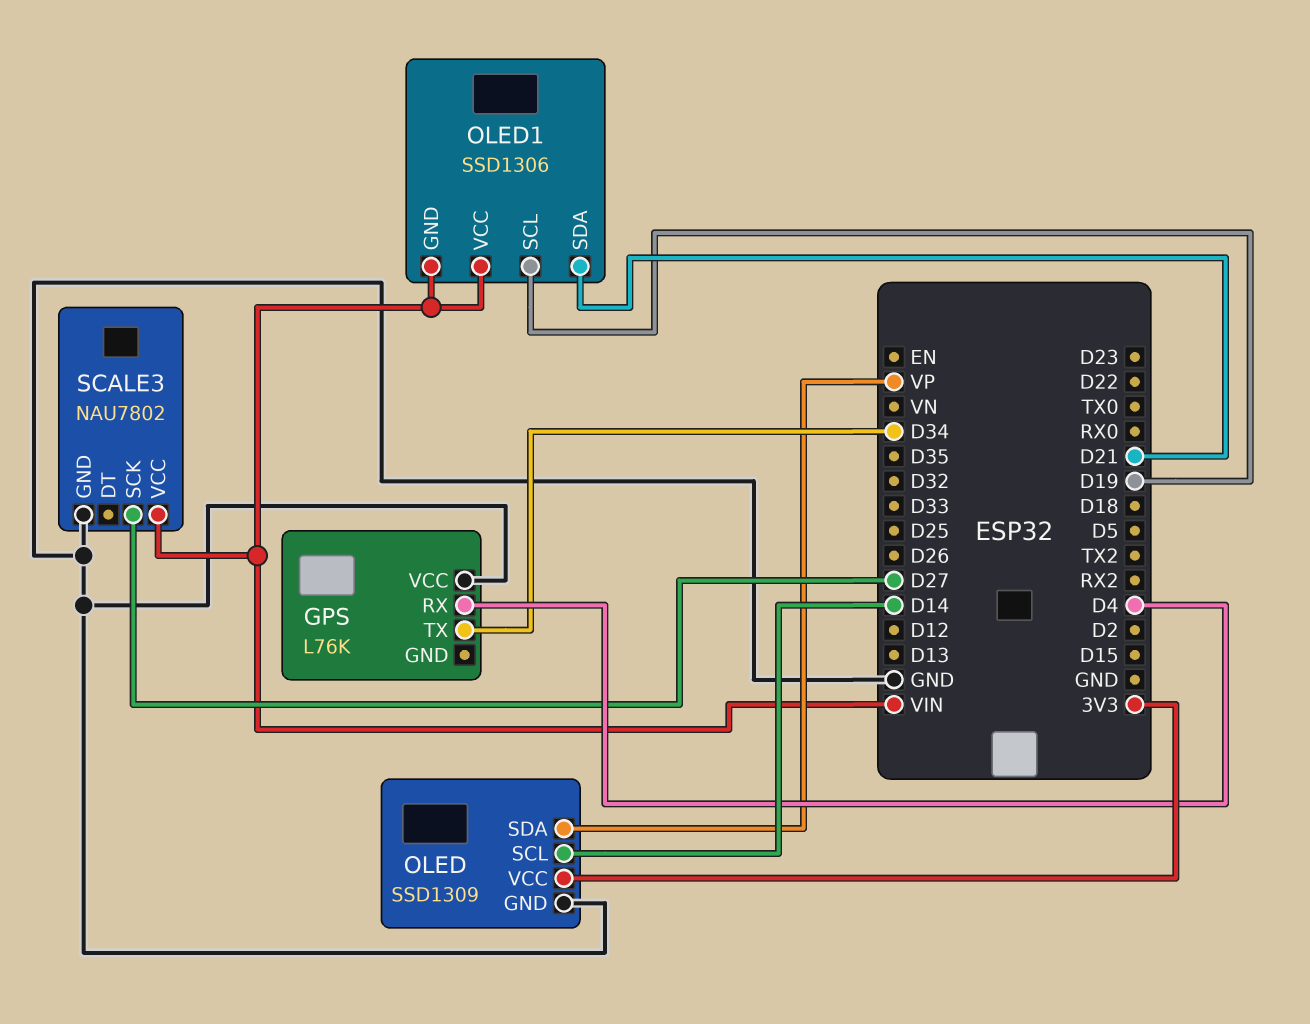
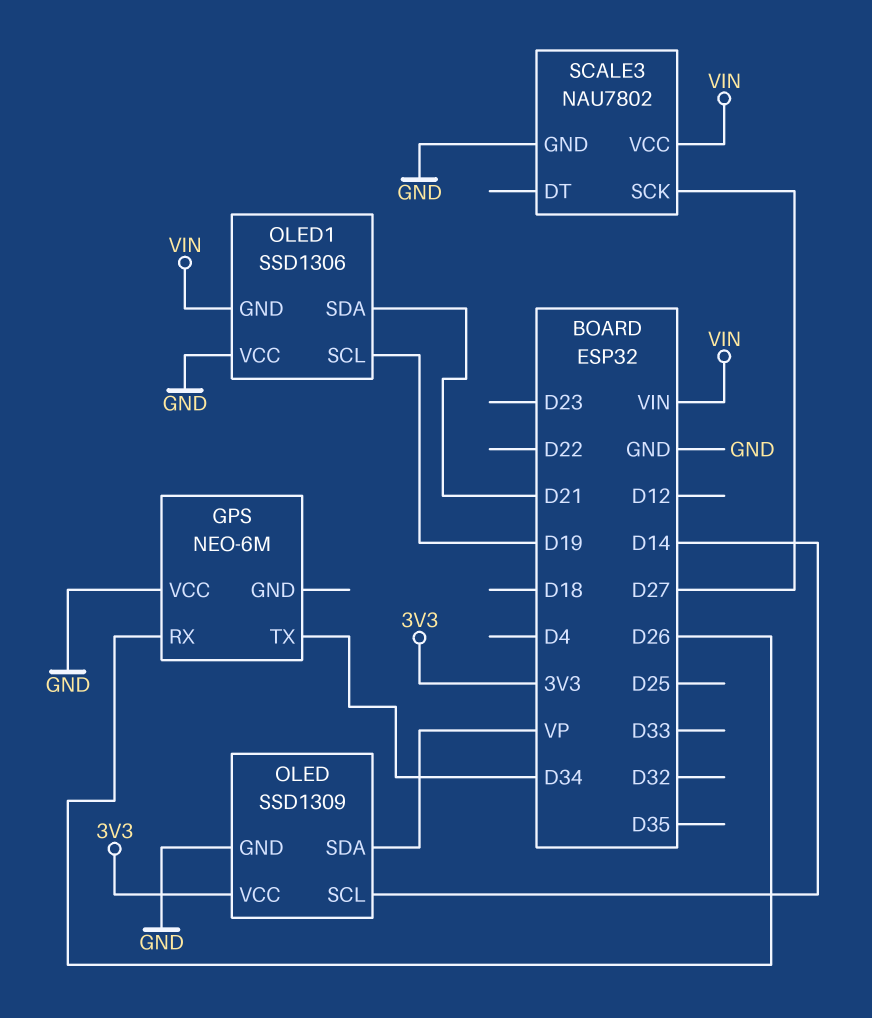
GPS: L76K -> NEO-6M
GPS pin RX: D4 -> D26
OLED1 pin VCC: VIN -> GND

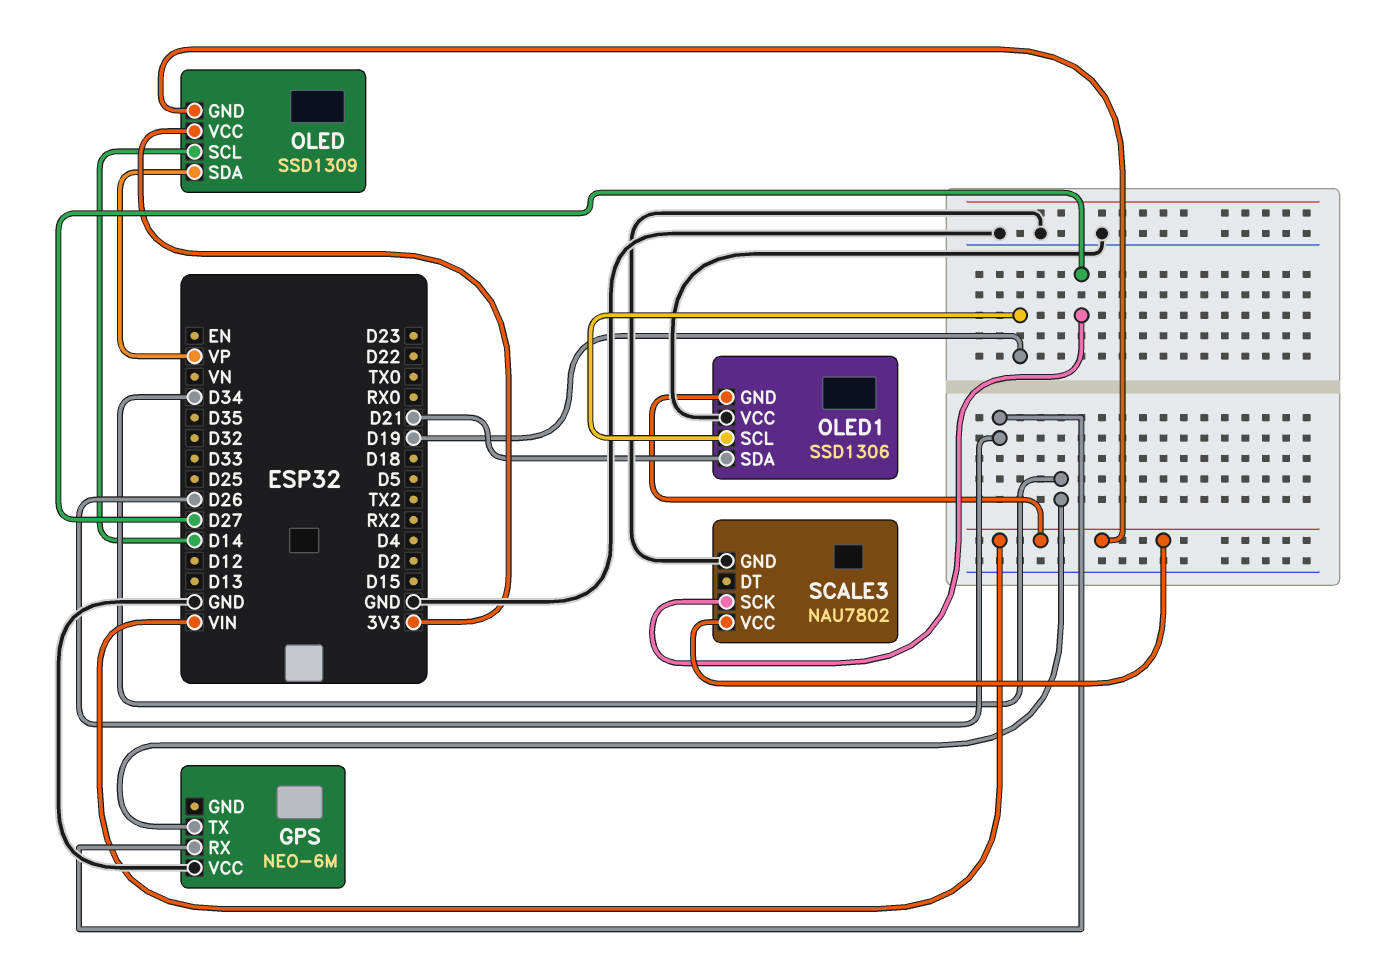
OLED pin GND: GND -> VIN

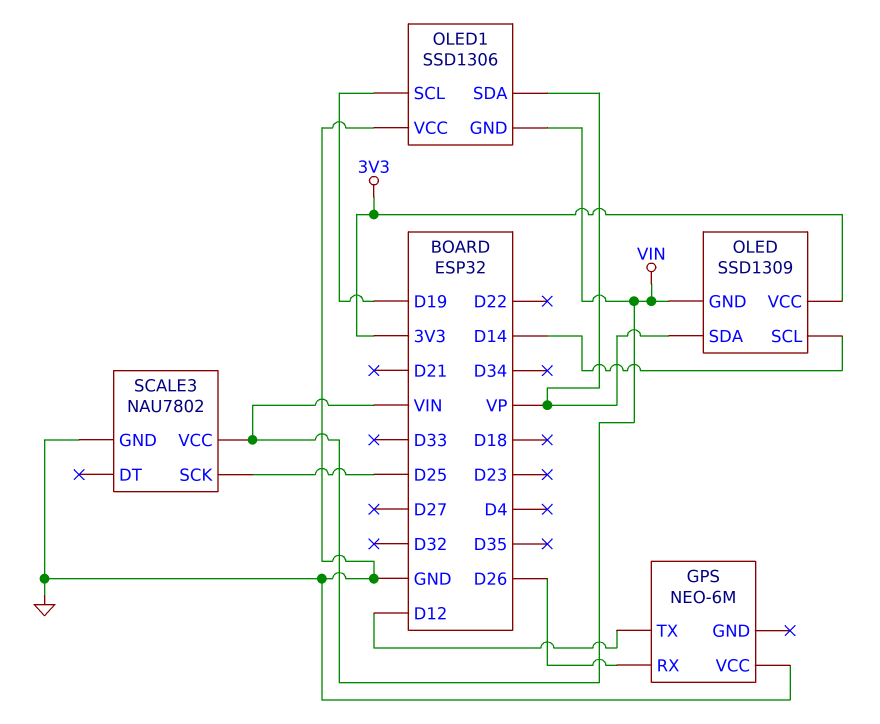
GPS pin TX: D34 -> D12
OLED1 pin SDA: D21 -> VP
SCALE3 pin SCK: D27 -> D25

